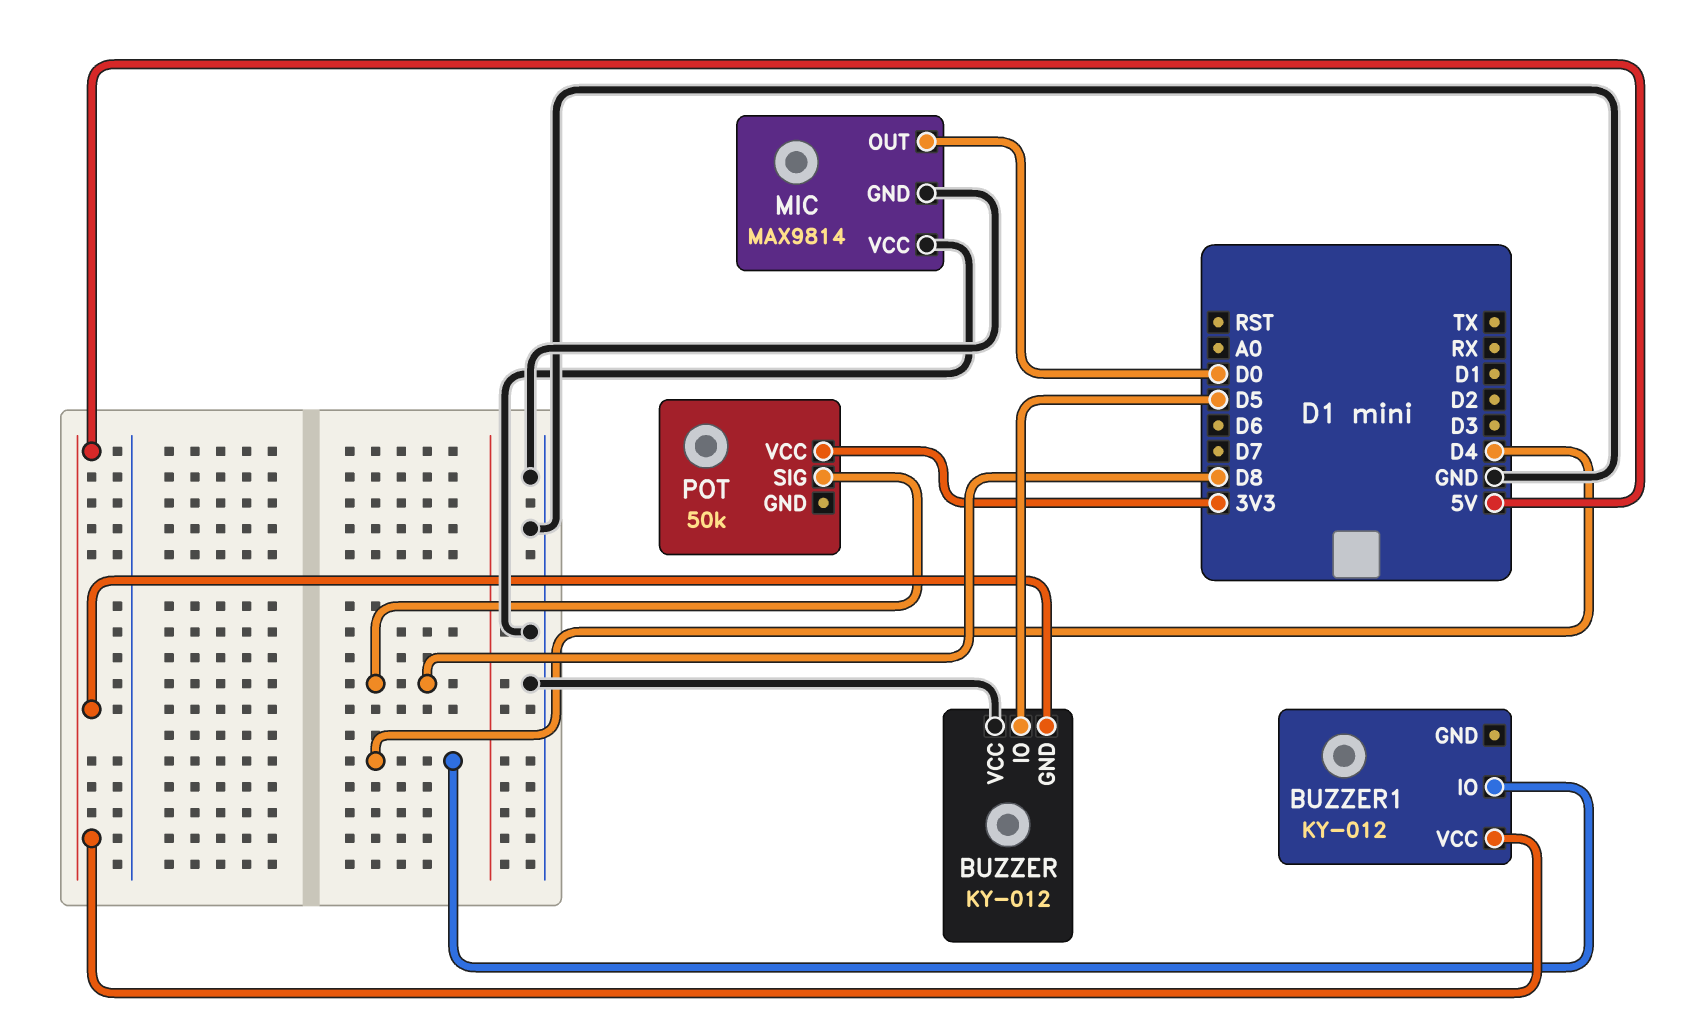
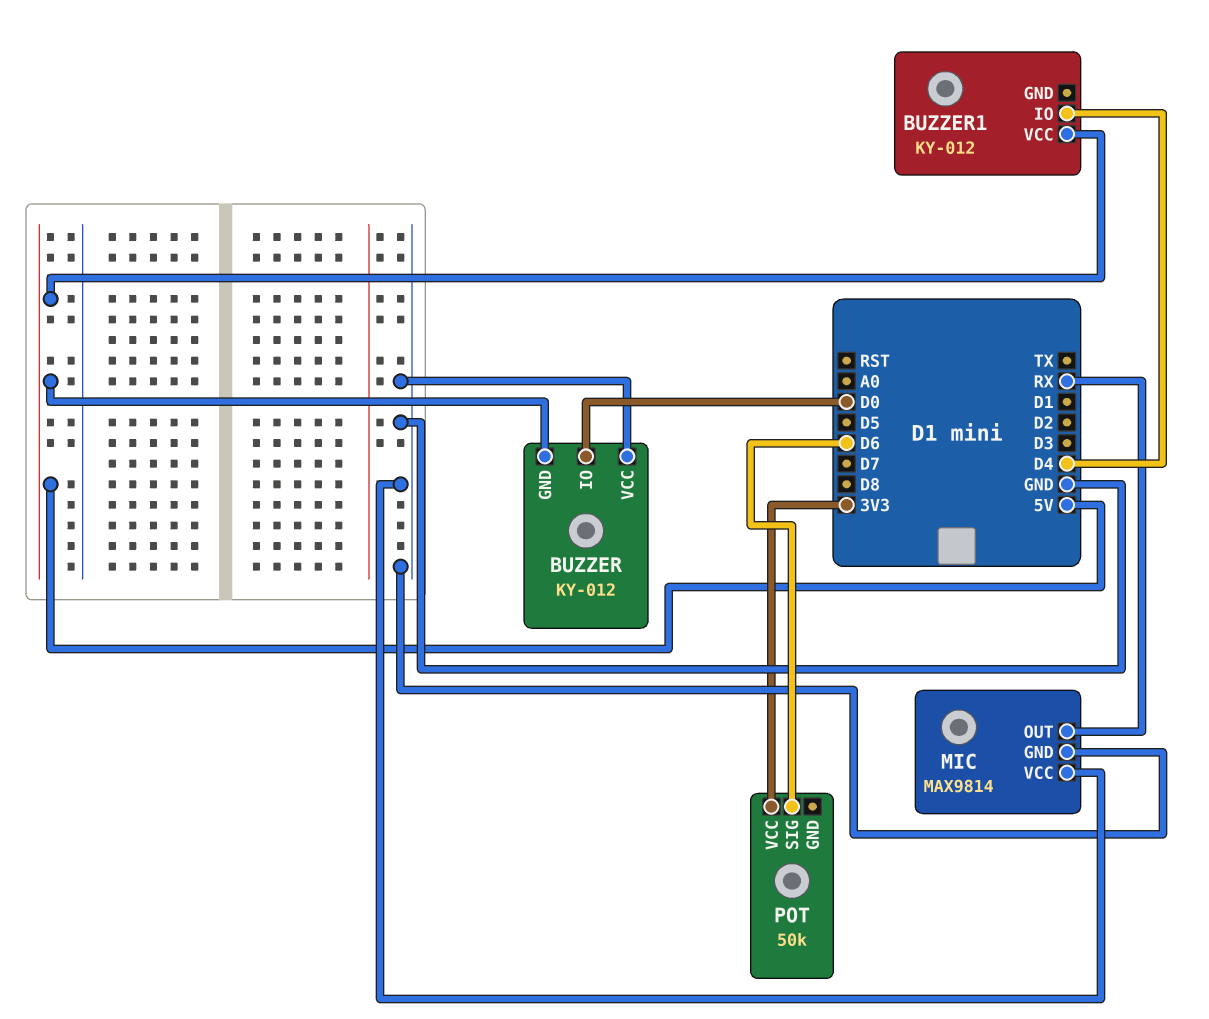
BUZZER pin IO: D5 -> D0
MIC pin OUT: D0 -> RX
POT pin SIG: D8 -> D6

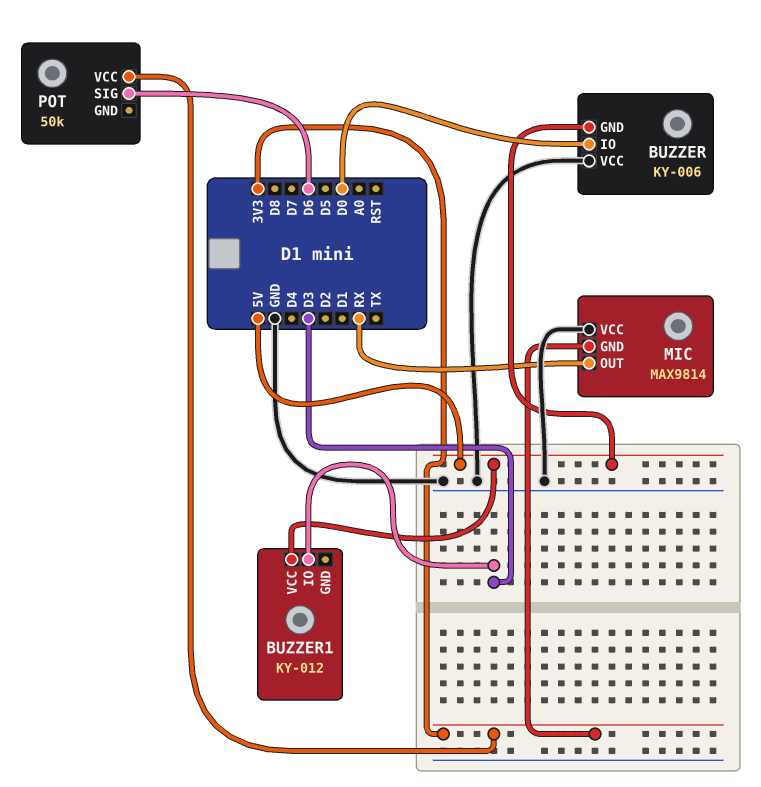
BUZZER: KY-012 -> KY-006
BUZZER1 pin IO: D4 -> D3
MIC pin GND: GND -> 3V3

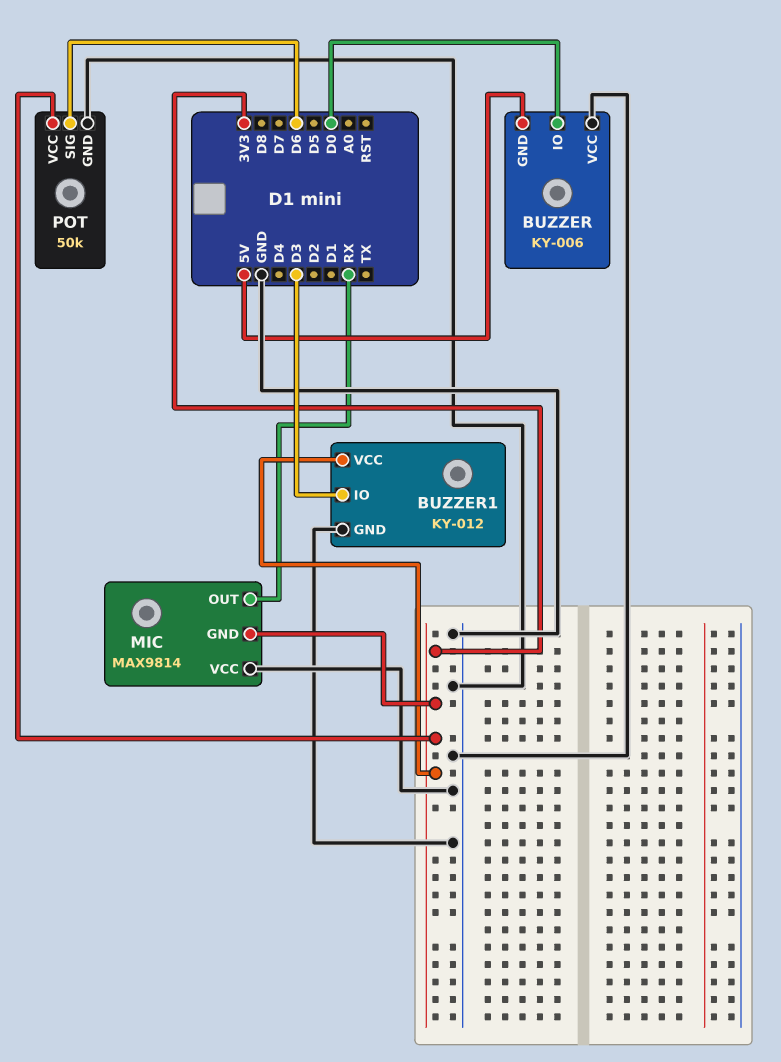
BUZZER1 pin GND: none -> GND
BUZZER1 pin VCC: 5V -> 3V3
POT pin GND: none -> GND

